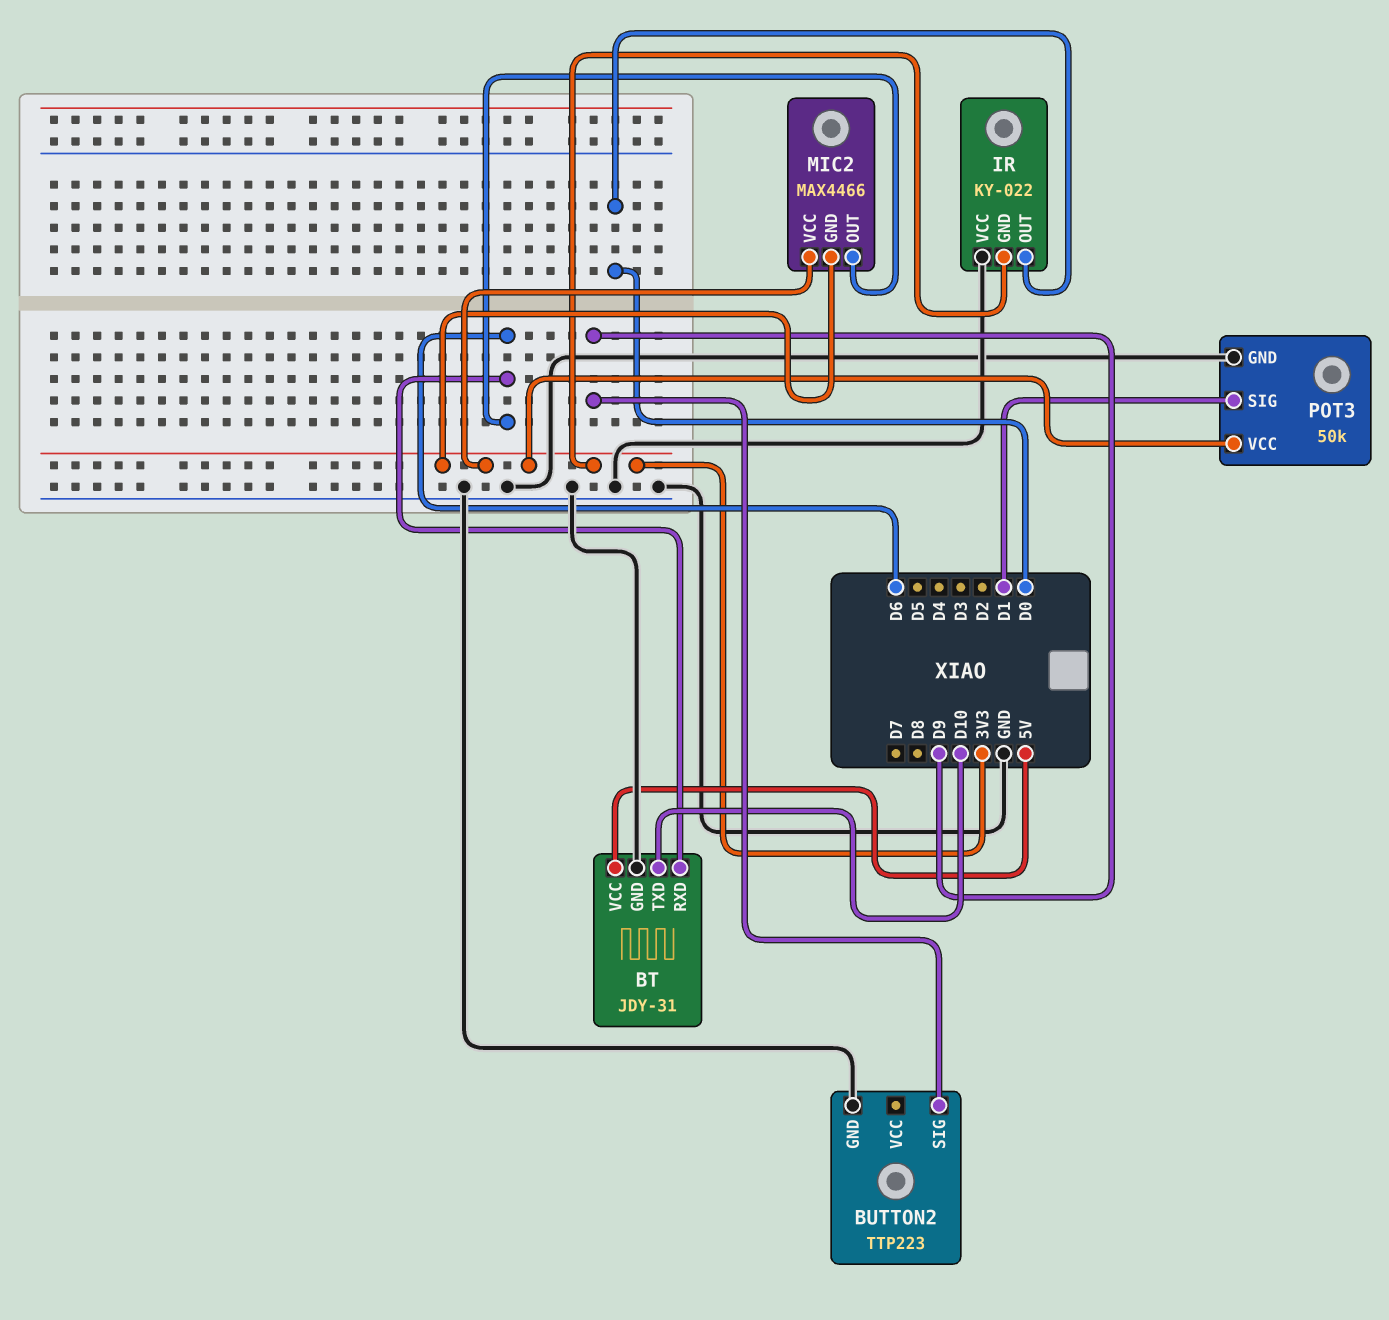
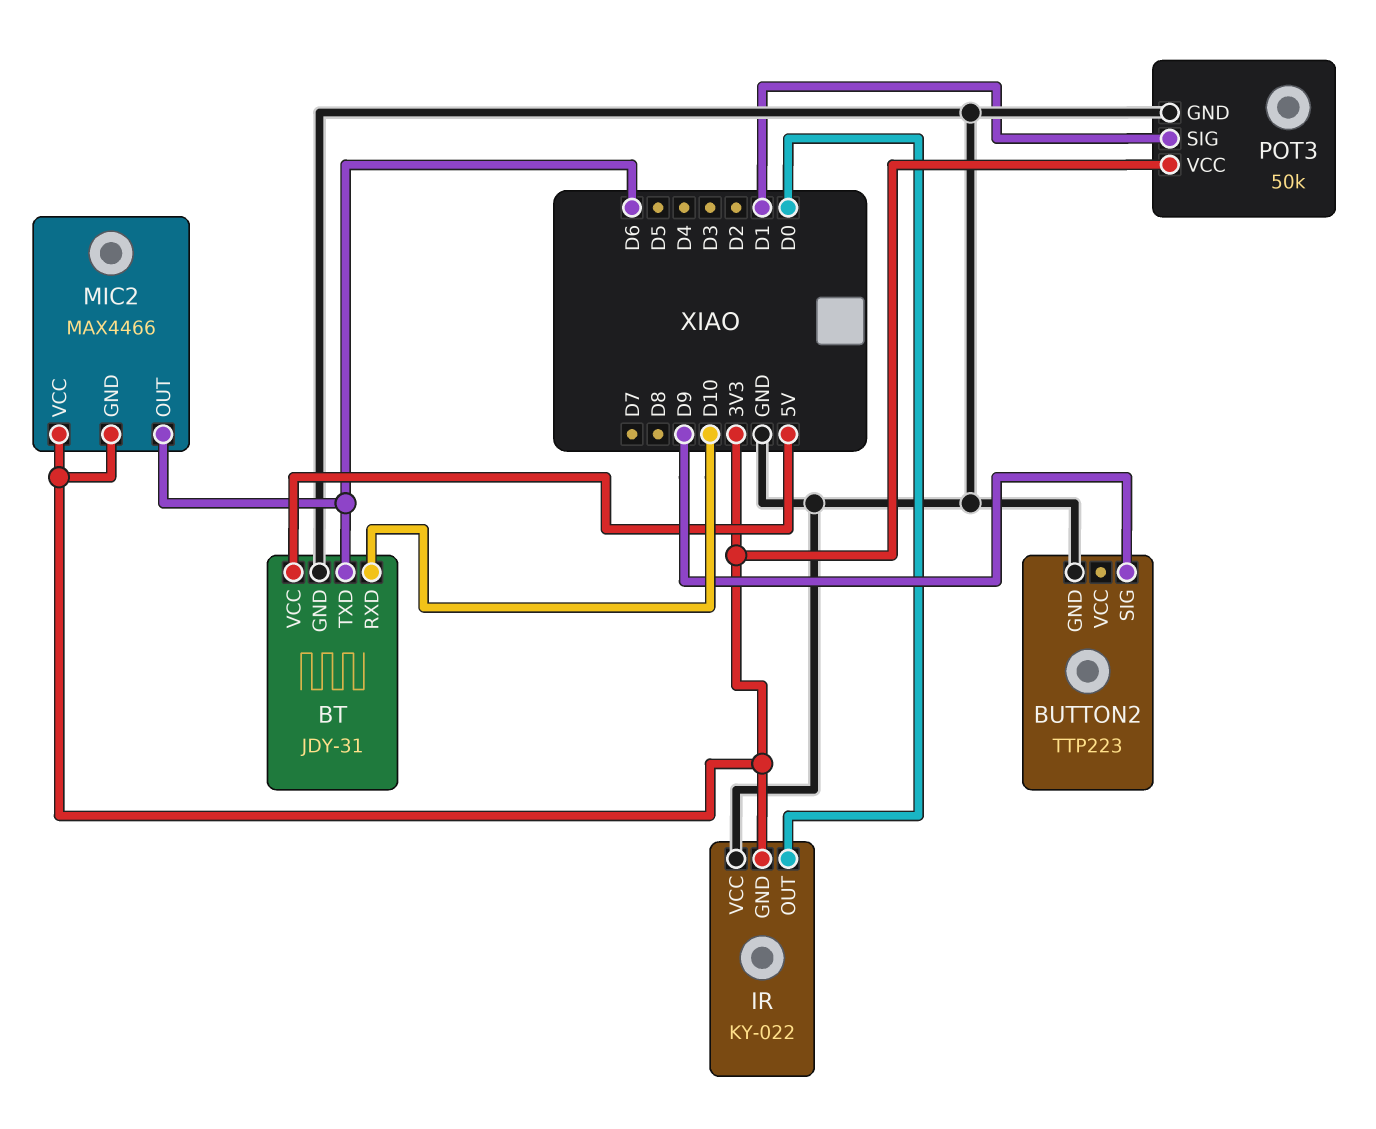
BT pin RXD: D6 -> D10
BT pin TXD: D10 -> D6

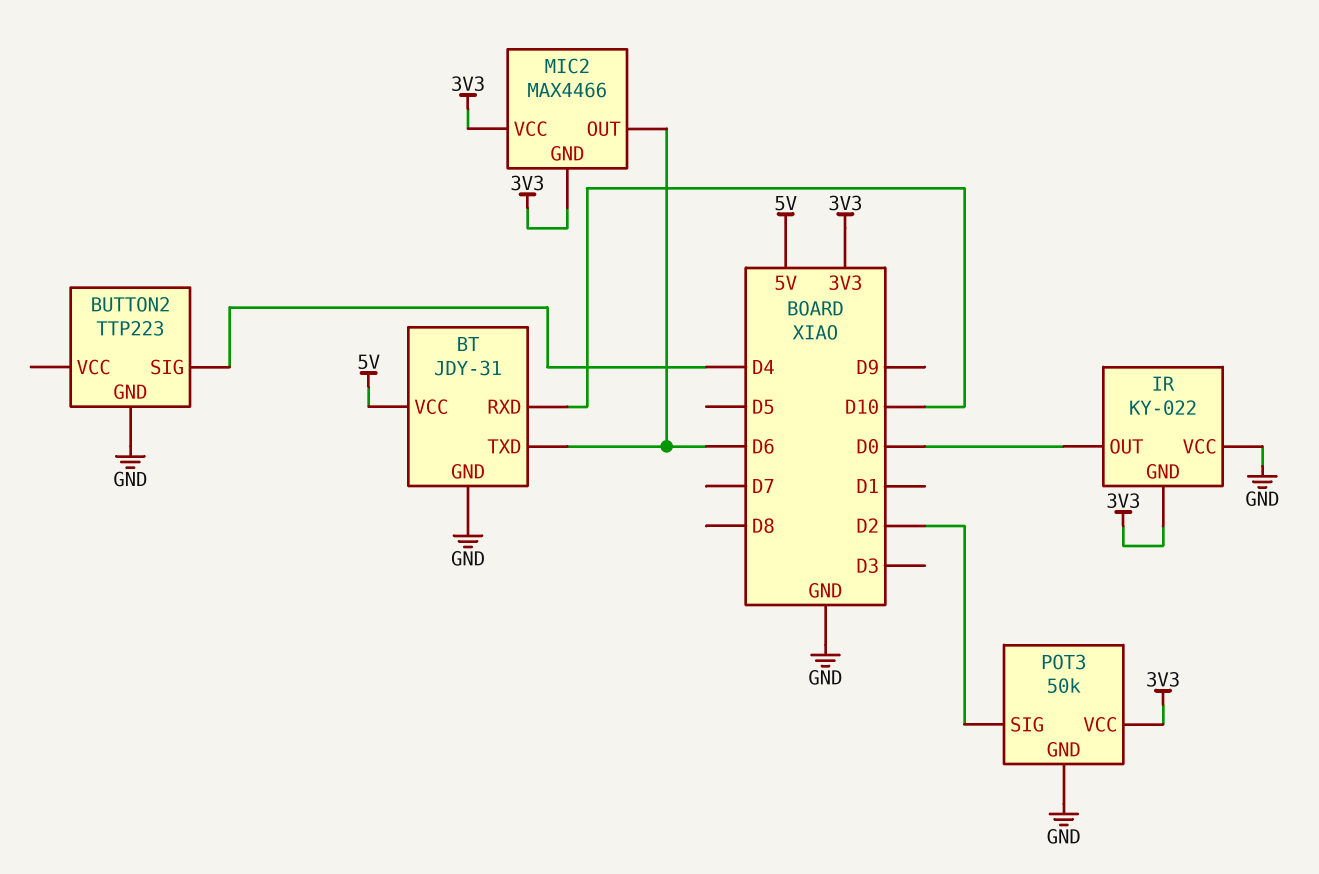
BUTTON2 pin SIG: D9 -> D4
POT3 pin SIG: D1 -> D2

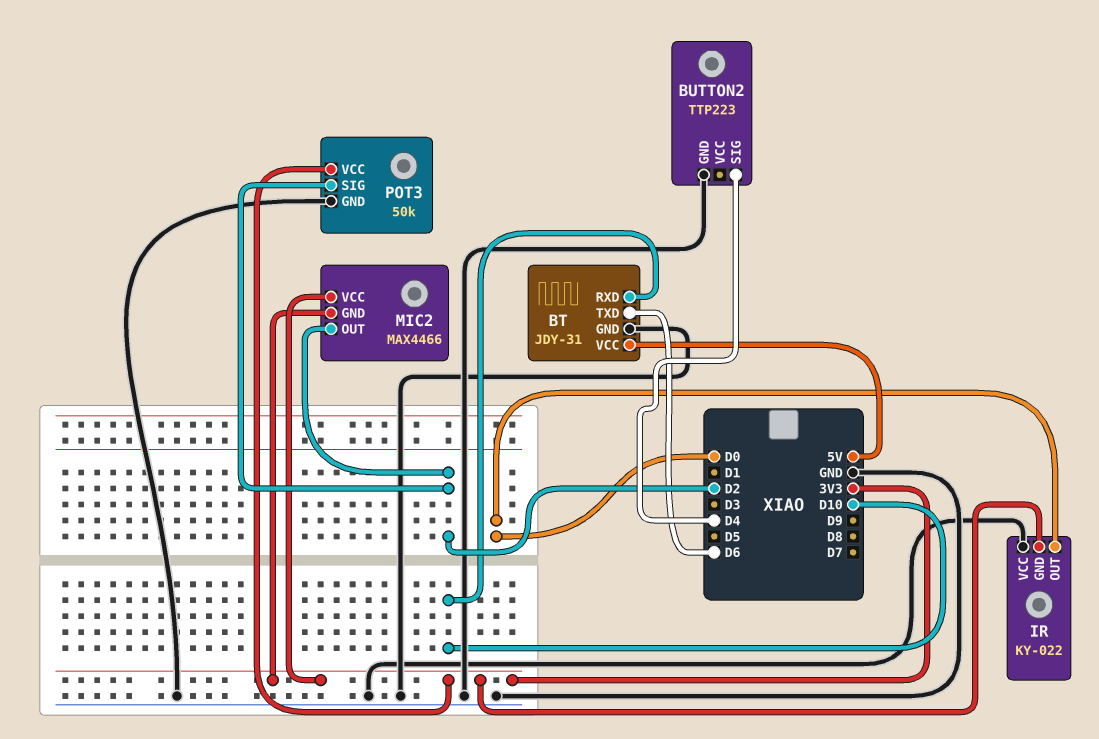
MIC2 pin OUT: D6 -> D2

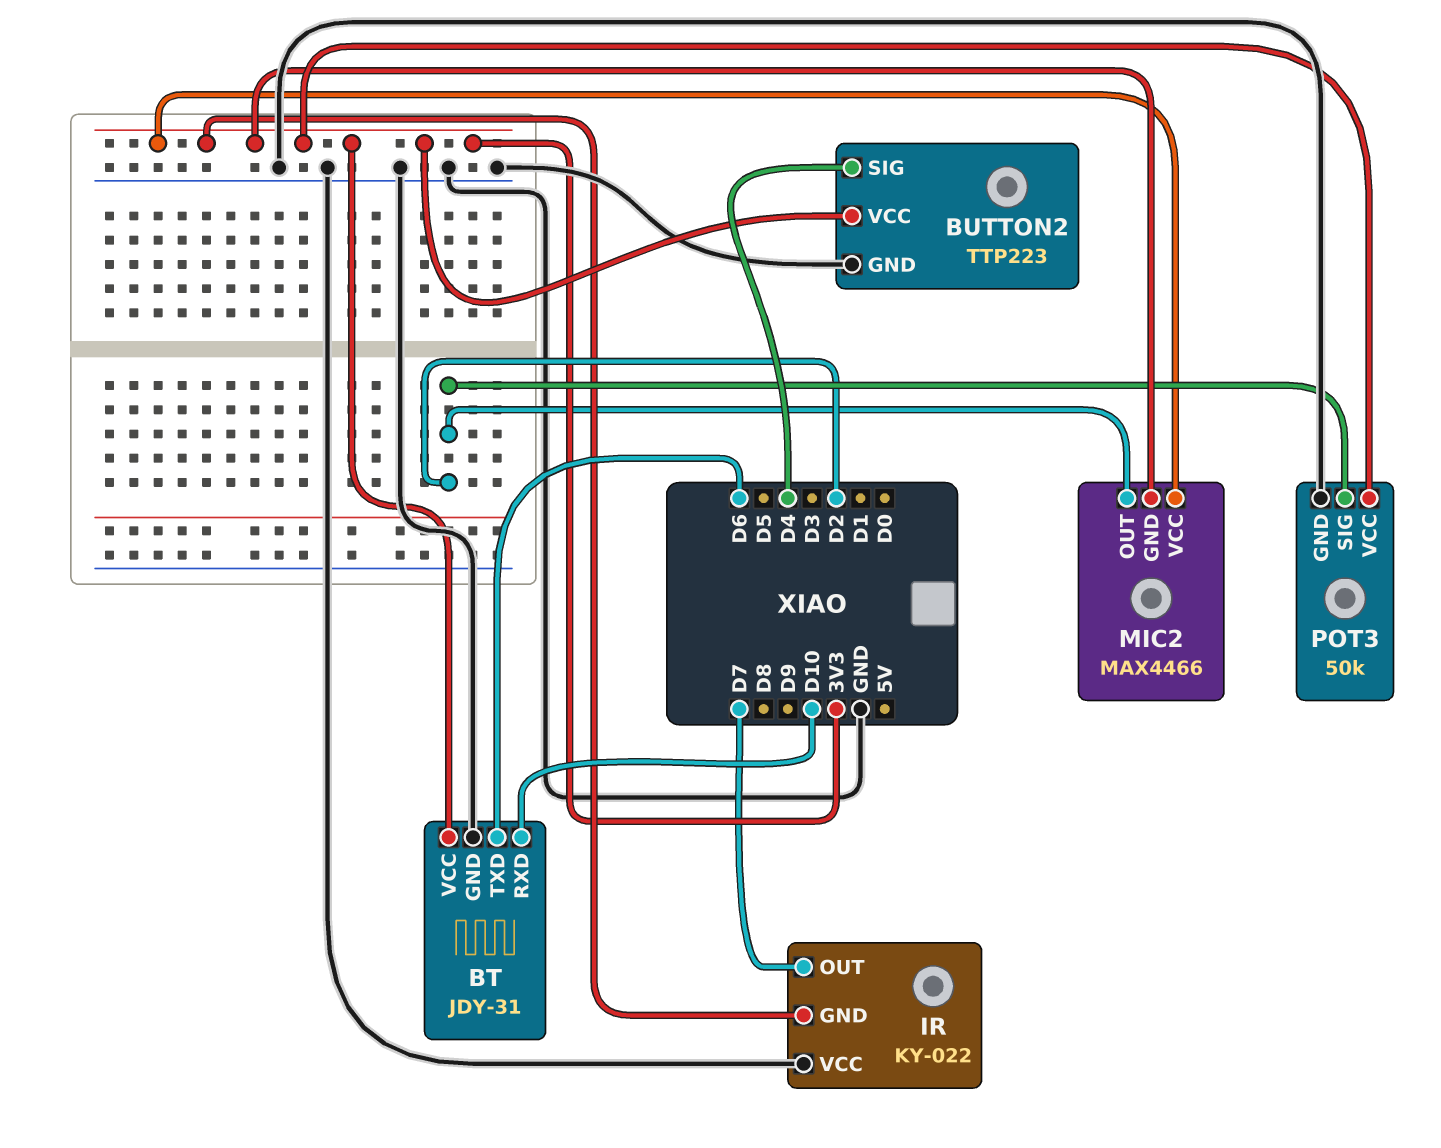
BT pin VCC: 5V -> 3V3
BUTTON2 pin VCC: none -> 3V3
IR pin OUT: D0 -> D7

